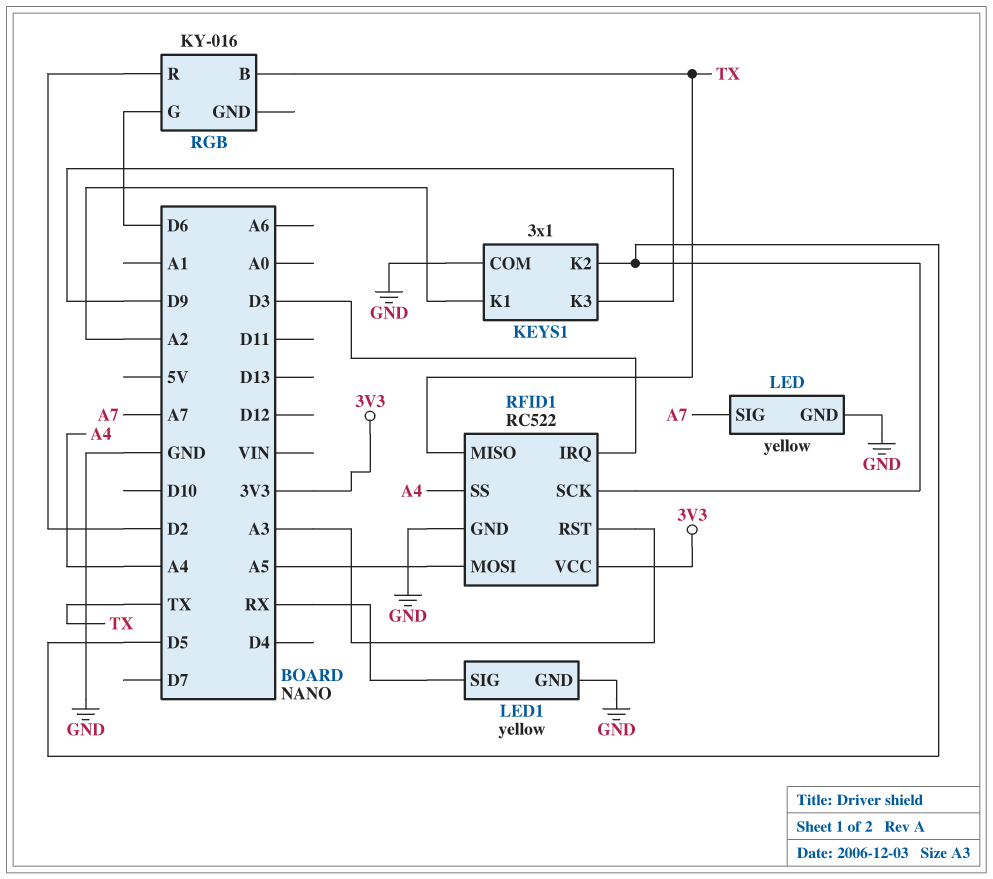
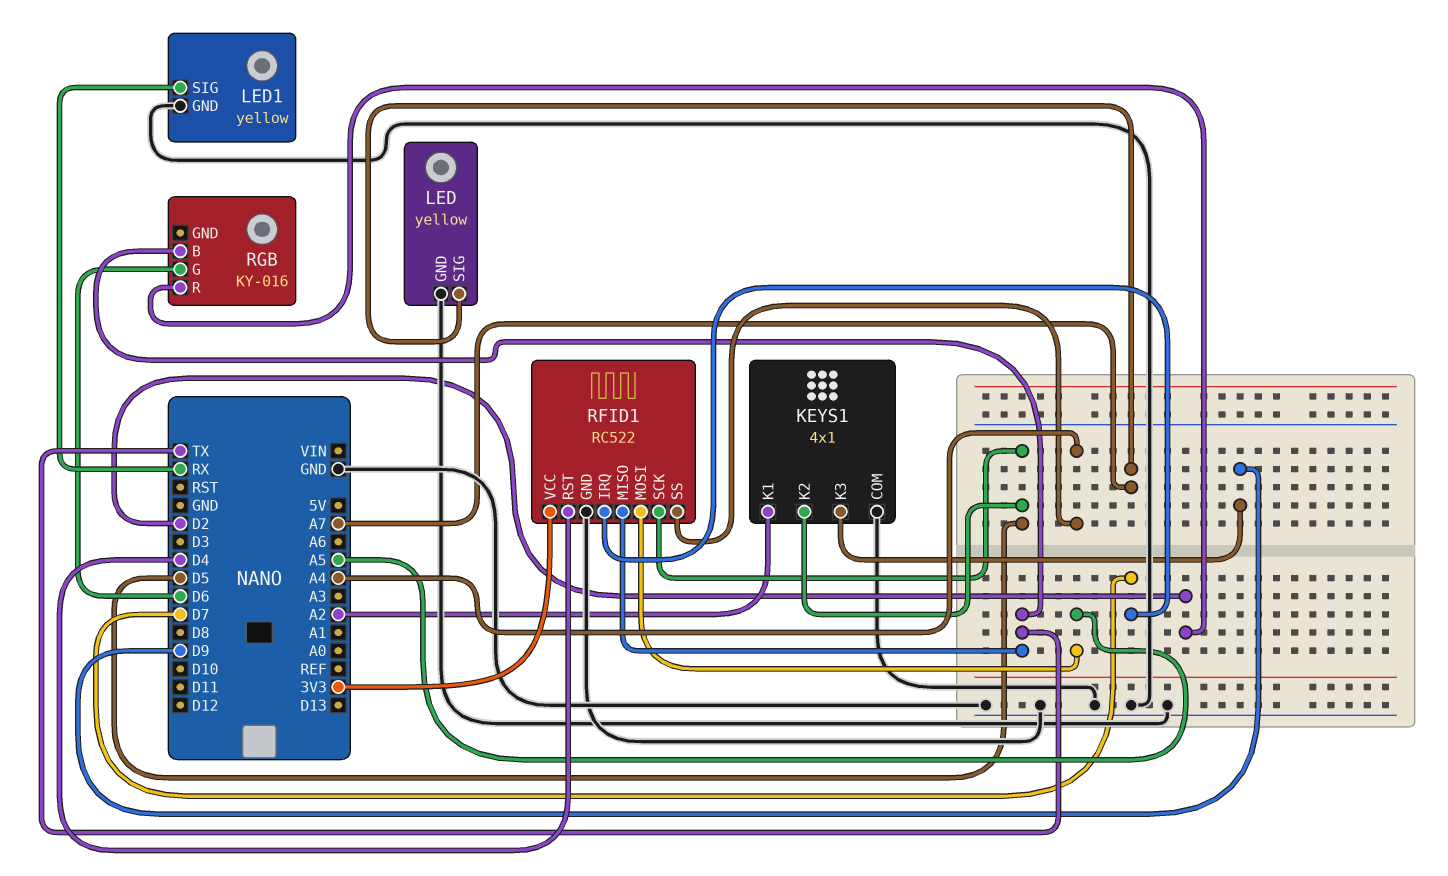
KEYS1: 3x1 -> 4x1
RFID1 pin IRQ: D3 -> D7
RFID1 pin RST: A3 -> D4

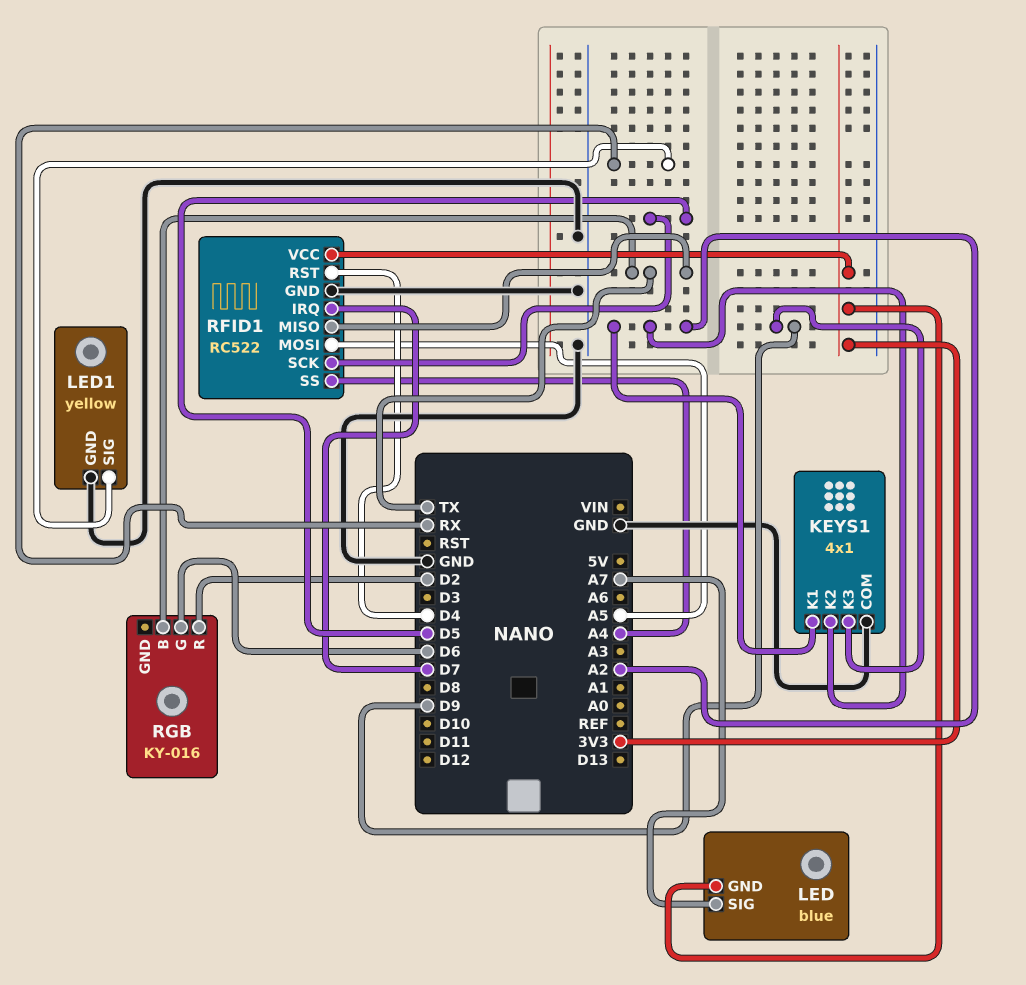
KEYS1 pin K2: D5 -> A2
LED: yellow -> blue
LED pin GND: GND -> 3V3

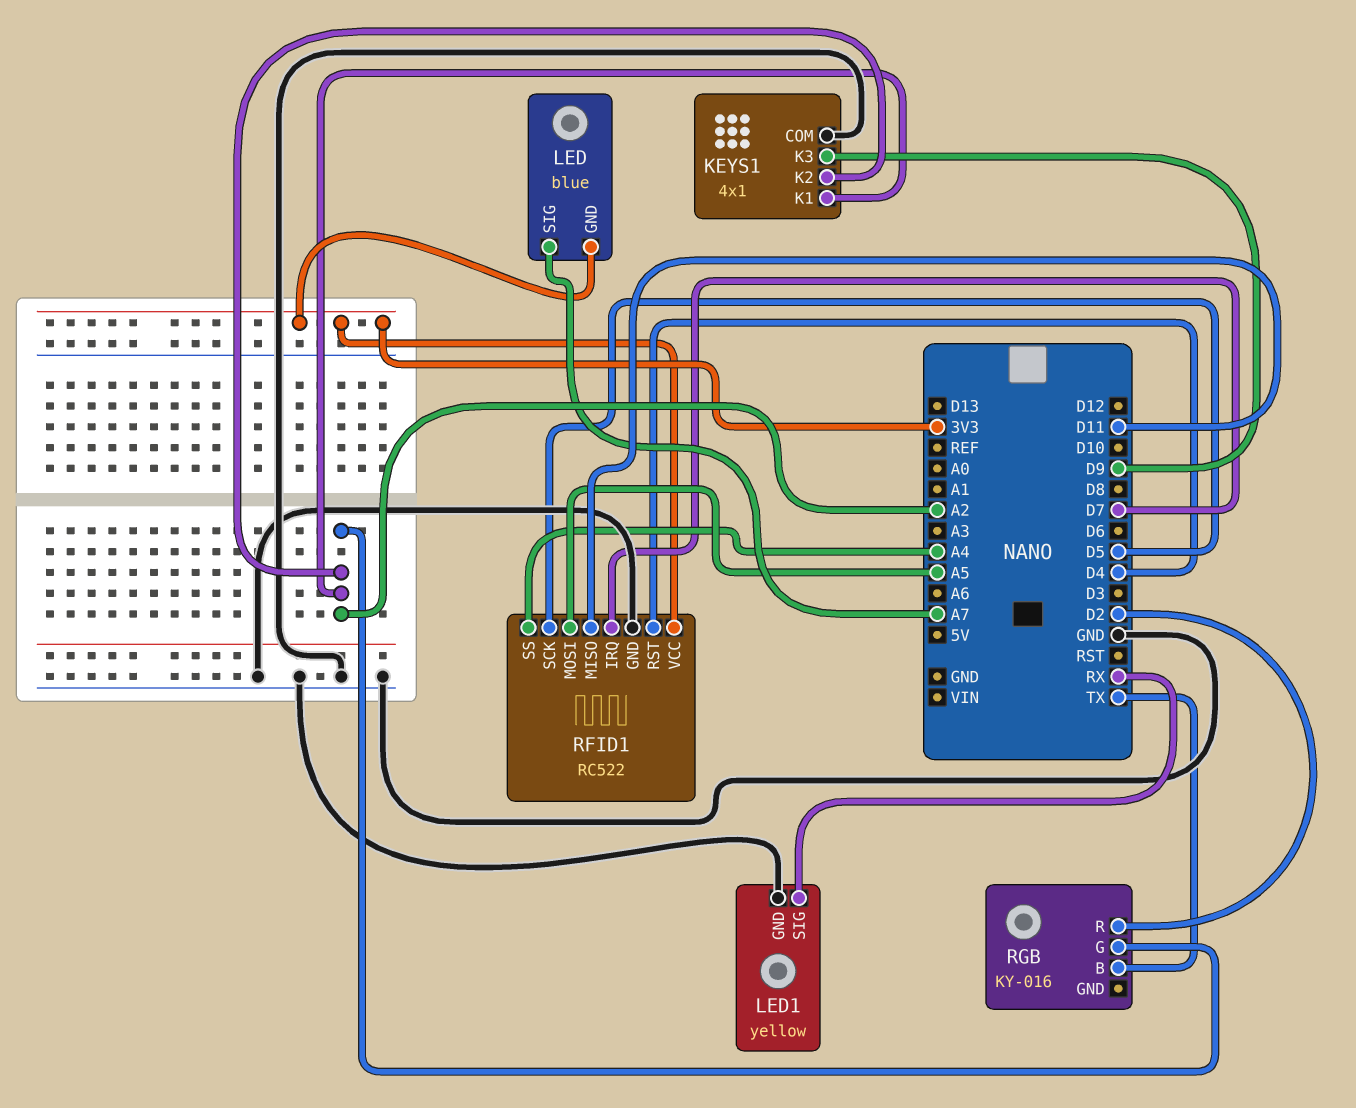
RFID1 pin MISO: TX -> D11
RGB pin G: D6 -> A2

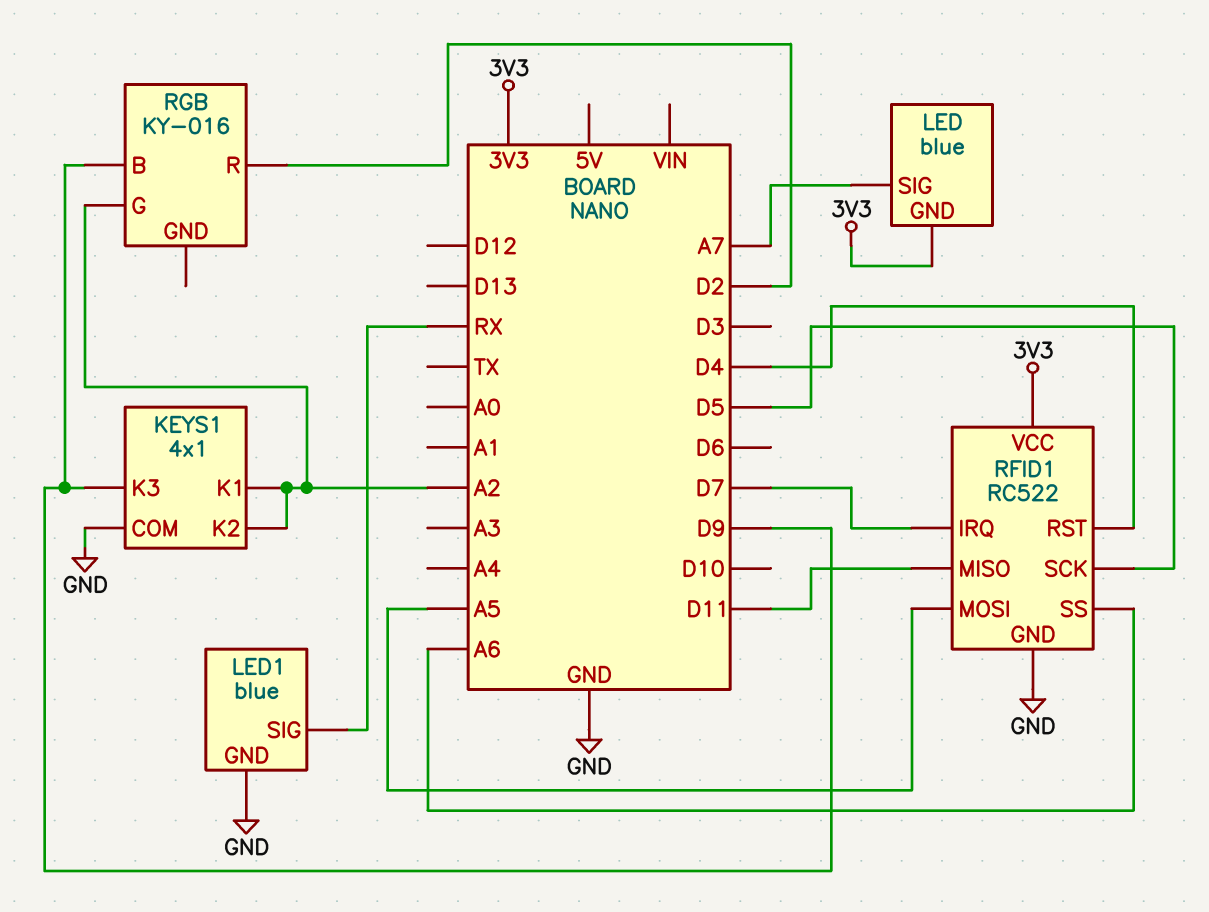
LED1: yellow -> blue
RFID1 pin SS: A4 -> A6
RGB pin B: TX -> D9

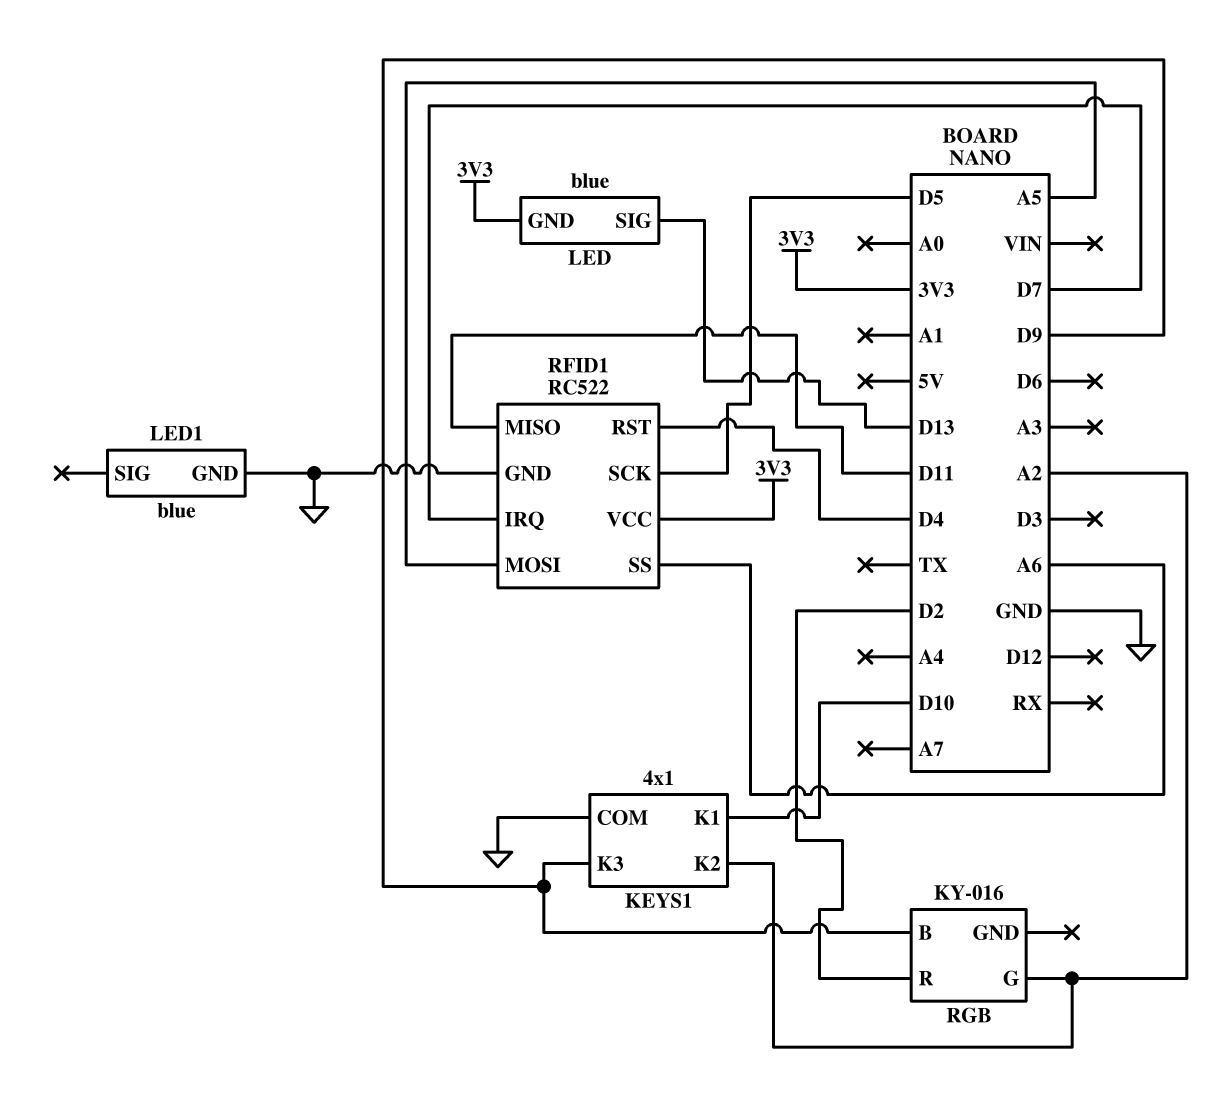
KEYS1 pin K1: A2 -> D10
LED pin SIG: A7 -> D13
LED1 pin SIG: RX -> none

